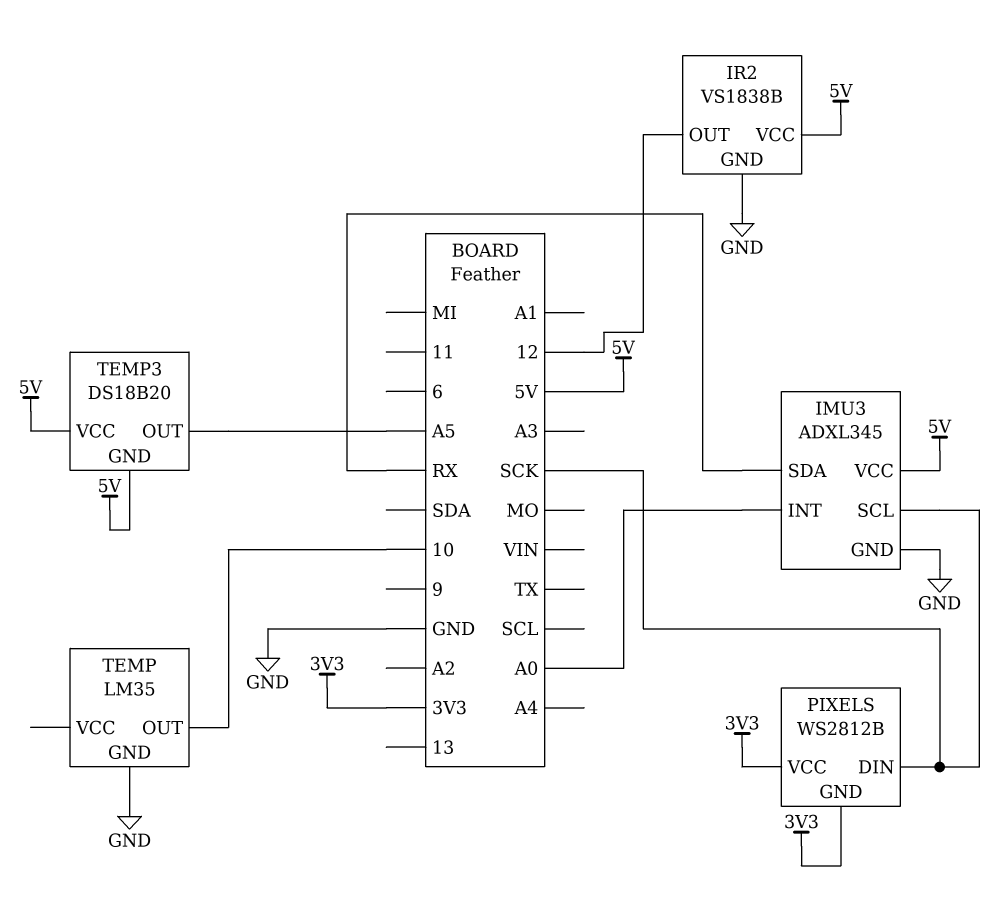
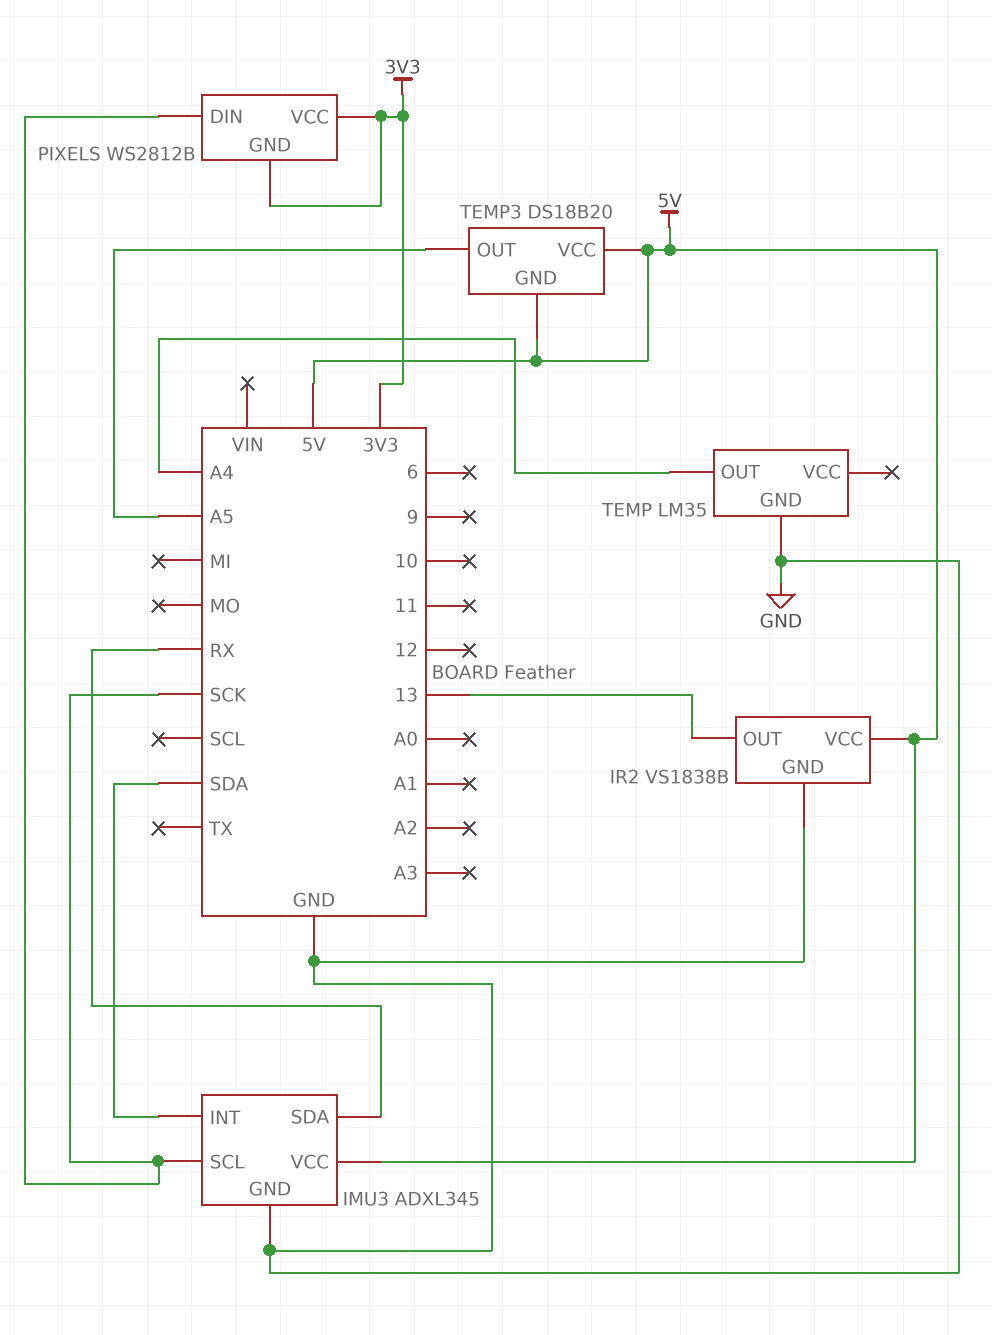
IMU3 pin INT: A0 -> SDA
IR2 pin OUT: 12 -> 13
TEMP pin OUT: 10 -> A4

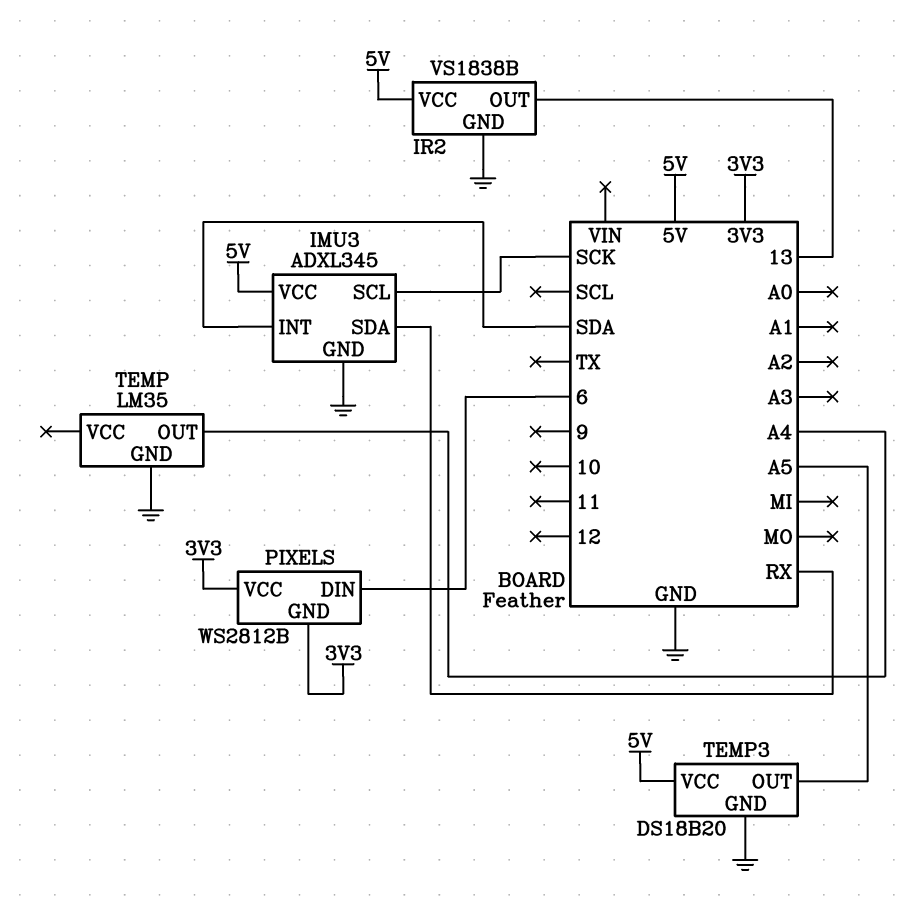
PIXELS pin DIN: SCK -> 6
TEMP3 pin GND: 5V -> GND

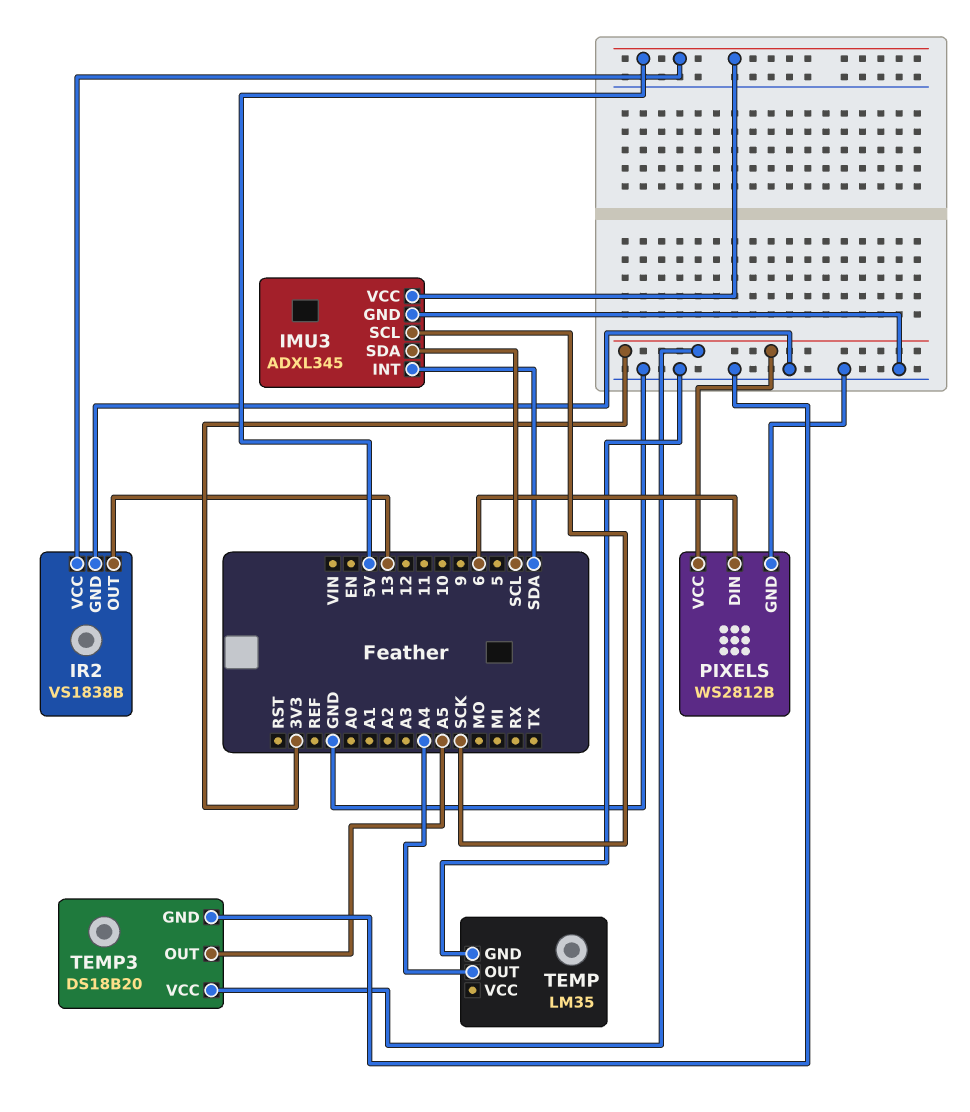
IMU3 pin SDA: RX -> SCL
PIXELS pin GND: 3V3 -> GND
TEMP3 pin VCC: 5V -> 3V3

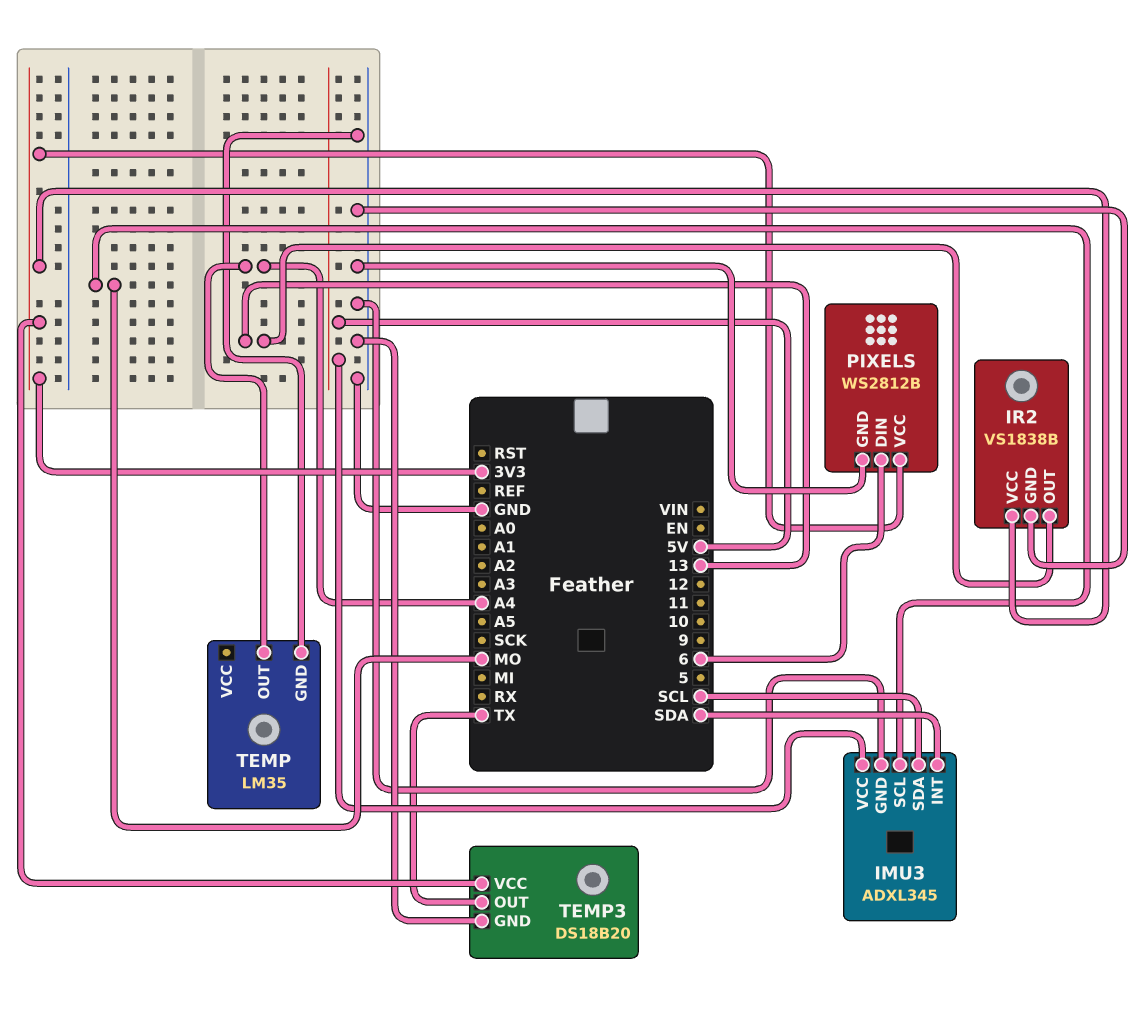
IMU3 pin SCL: SCK -> MO
IR2 pin VCC: 5V -> 3V3
TEMP3 pin OUT: A5 -> TX

